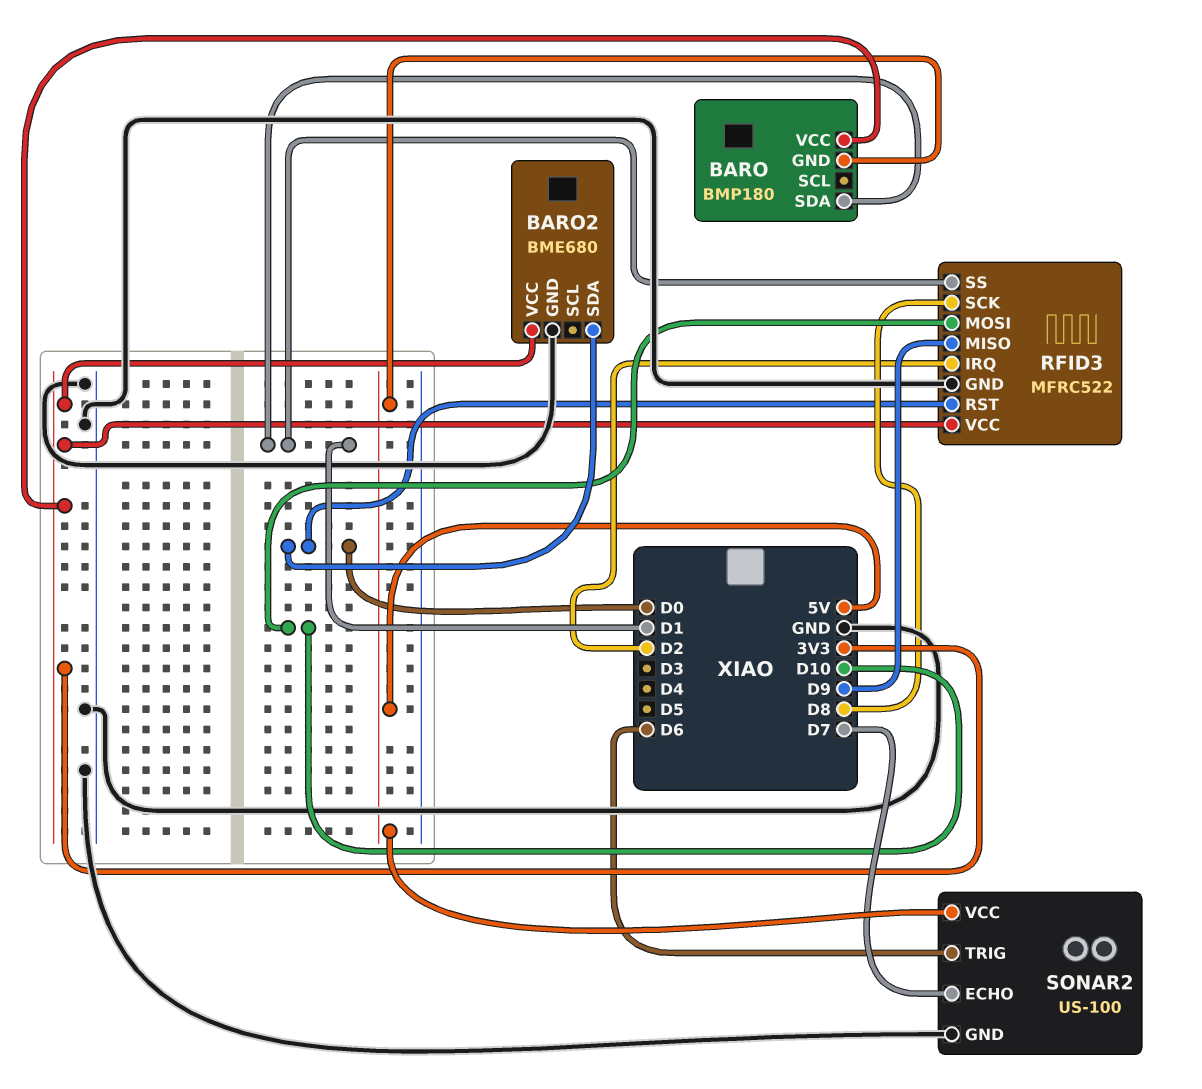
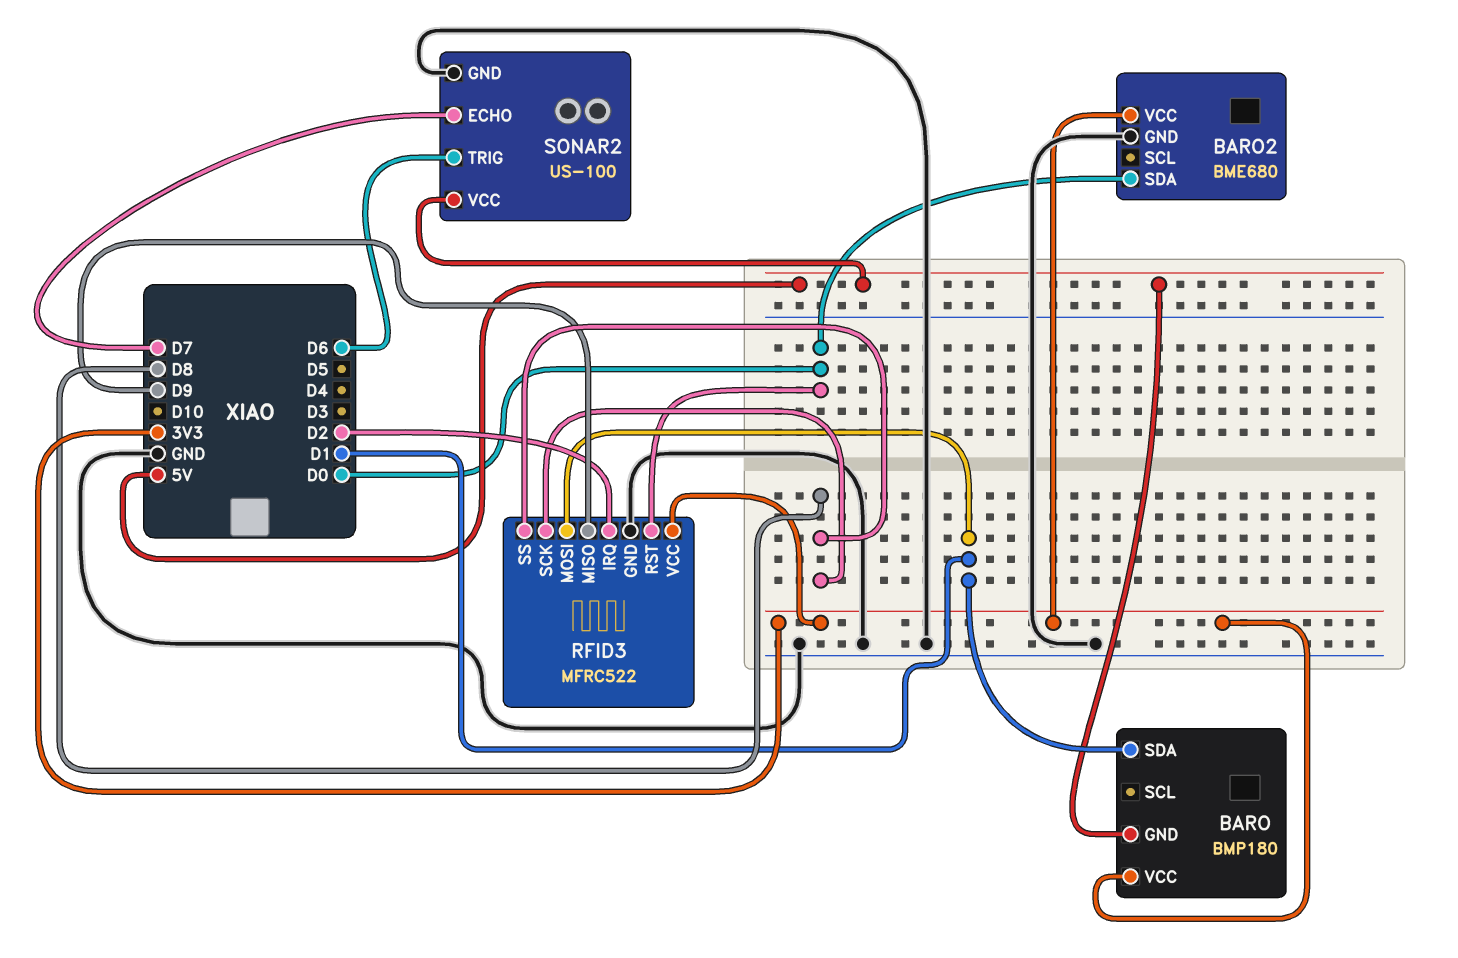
RFID3 pin MOSI: D10 -> D1
RFID3 pin SS: D1 -> D8

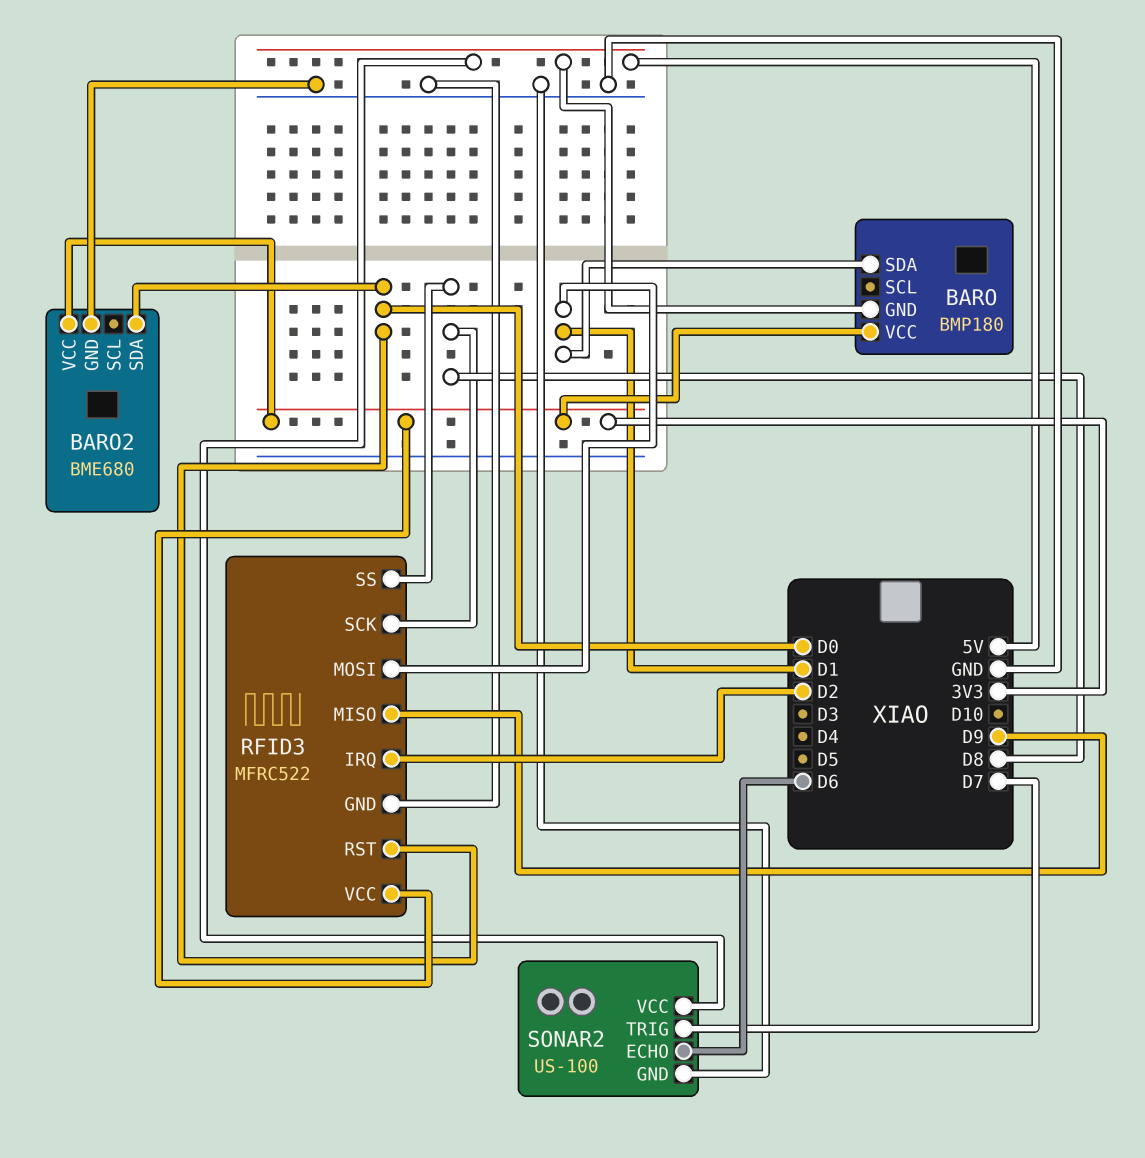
SONAR2 pin ECHO: D7 -> D6
SONAR2 pin TRIG: D6 -> D7

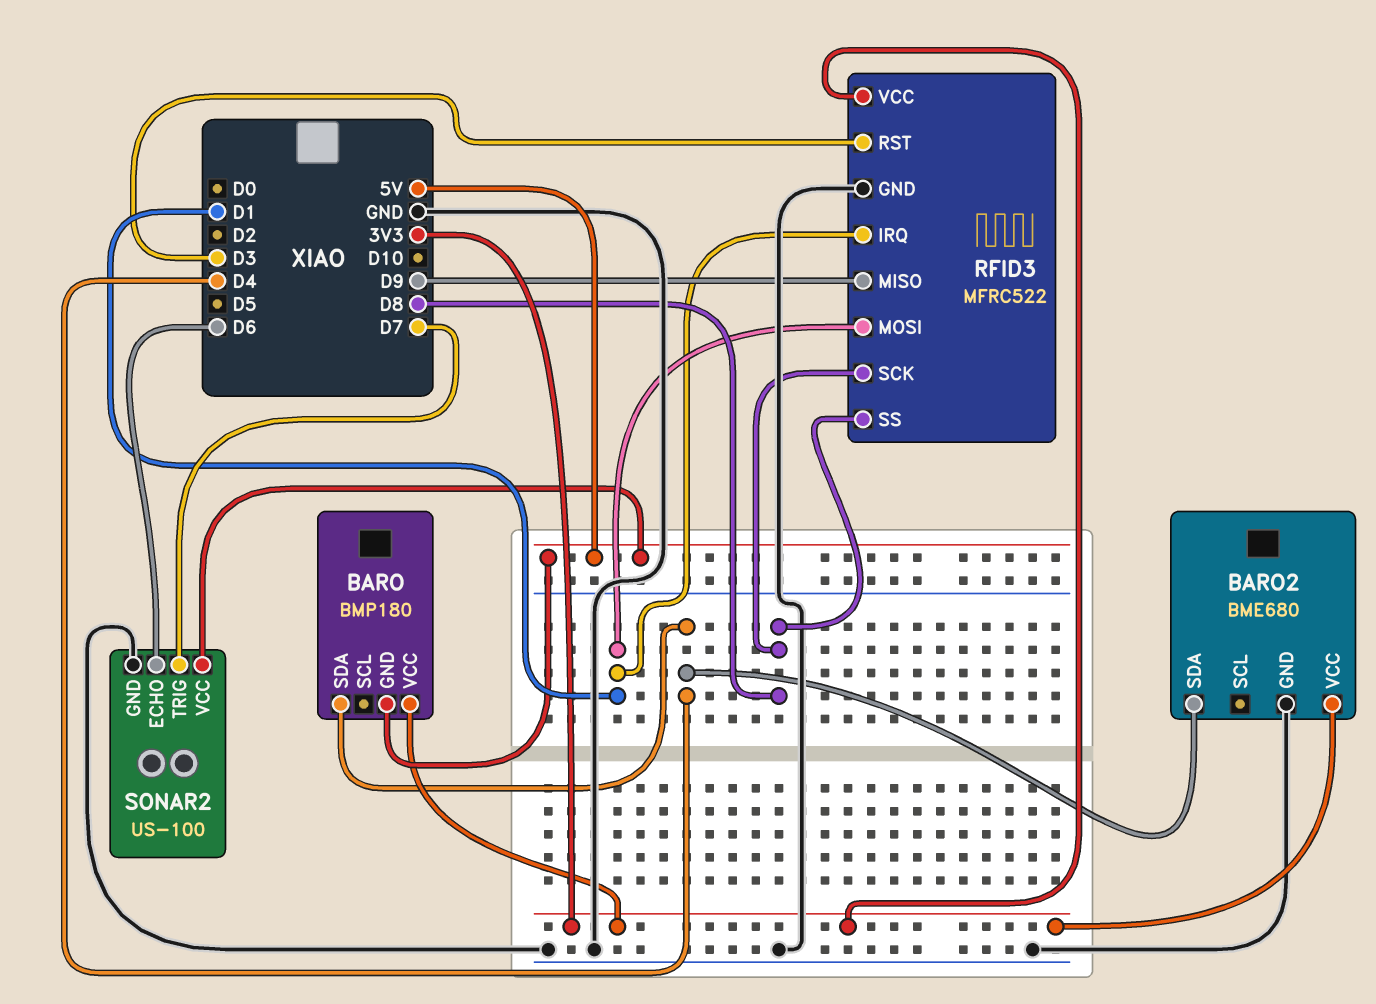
BARO pin SDA: D1 -> D4
BARO2 pin SDA: D0 -> D4
RFID3 pin IRQ: D2 -> D1
RFID3 pin RST: D0 -> D3

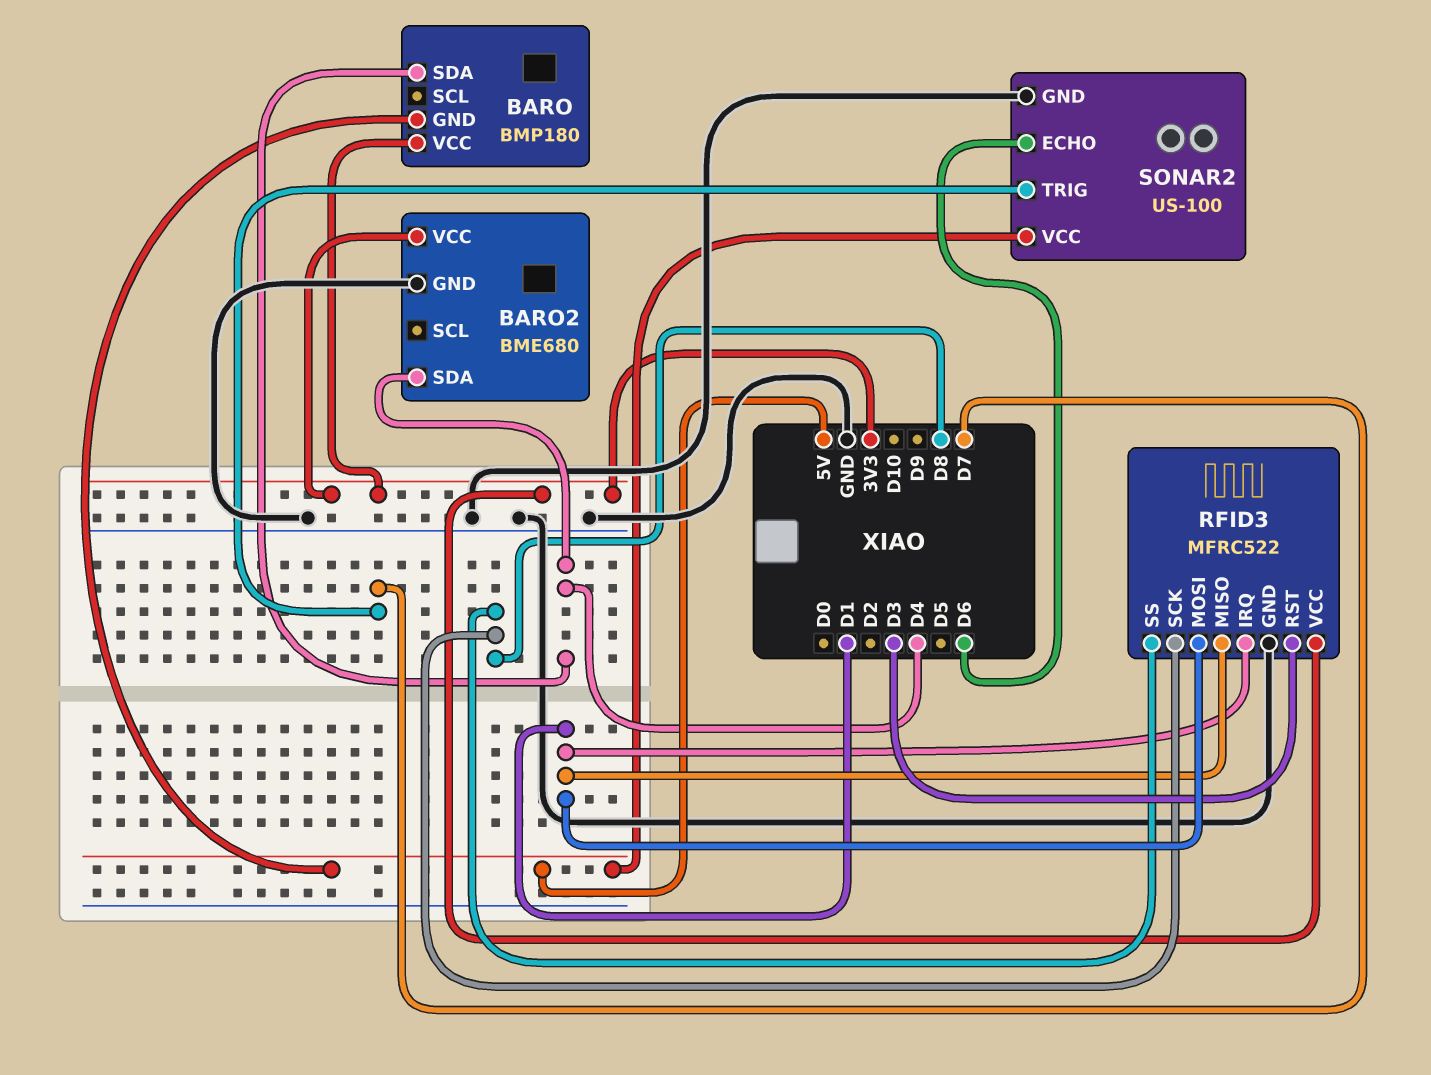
RFID3 pin MISO: D9 -> D1

